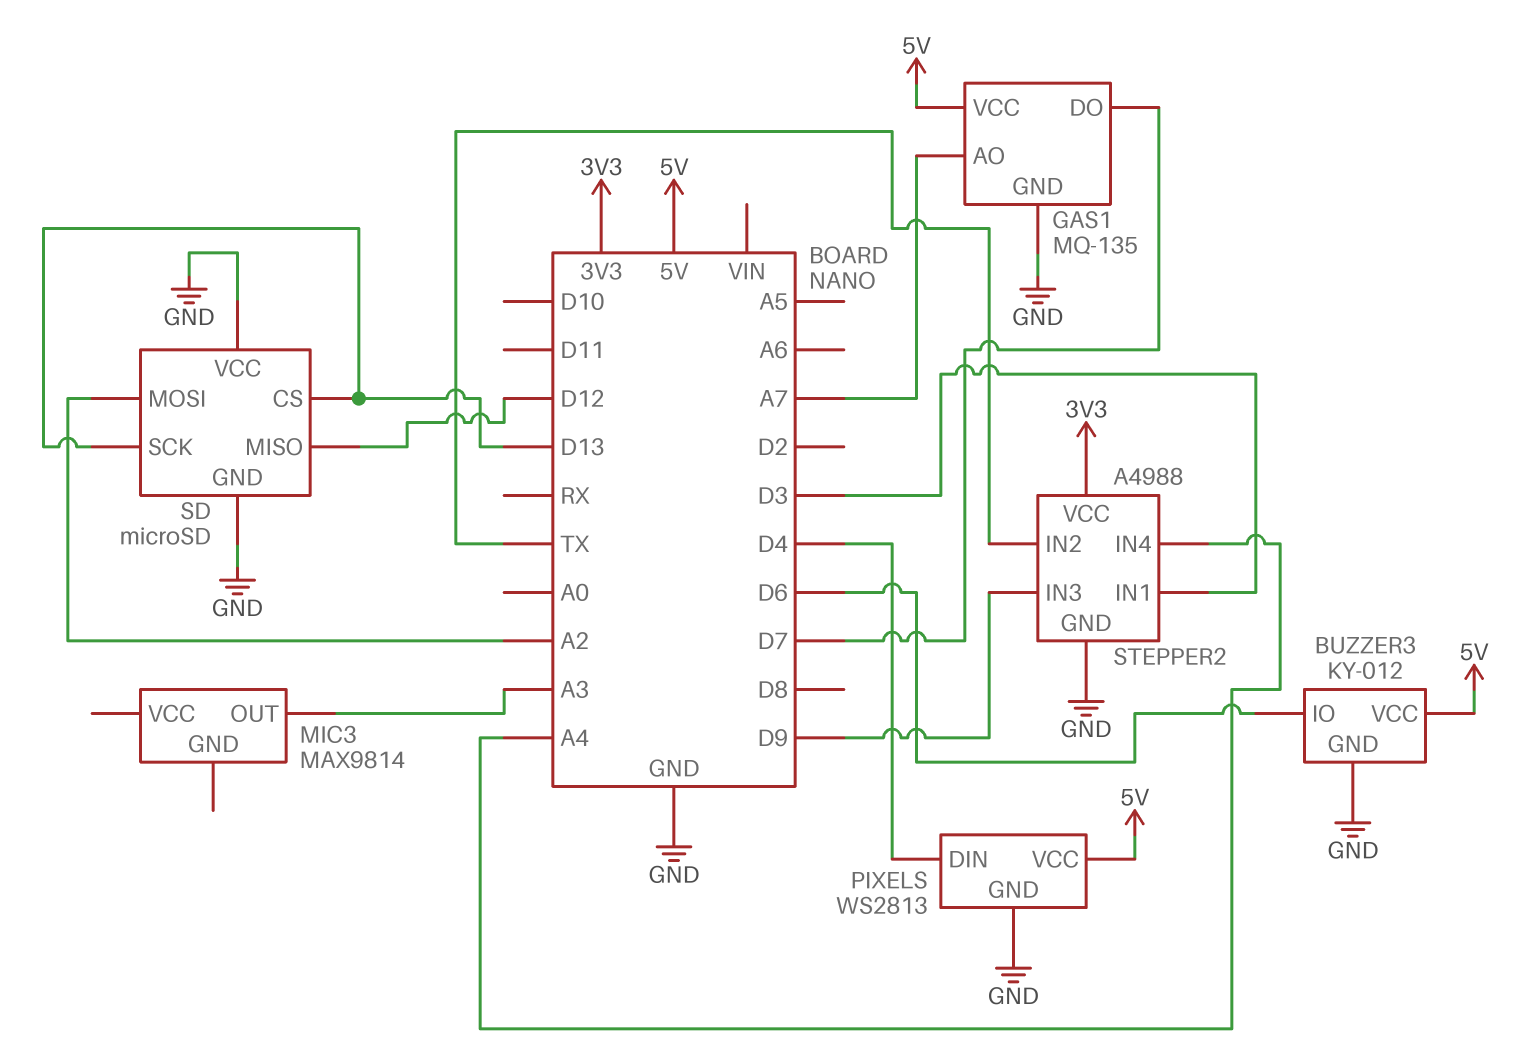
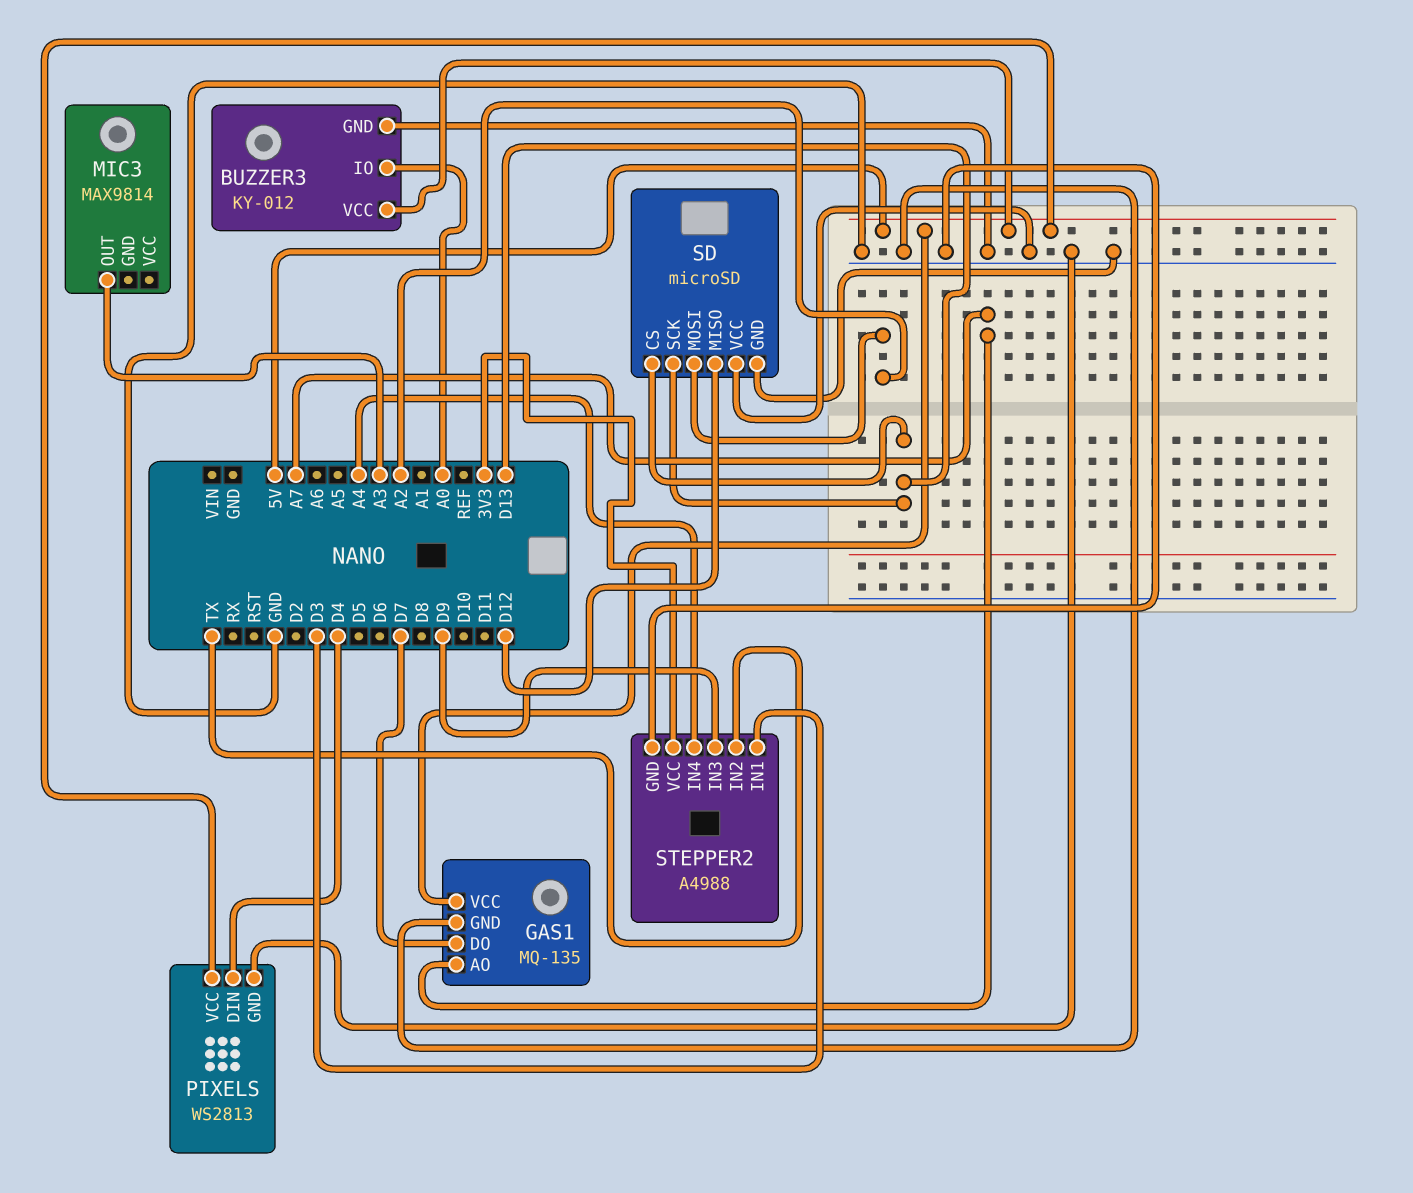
BUZZER3 pin IO: D6 -> A0

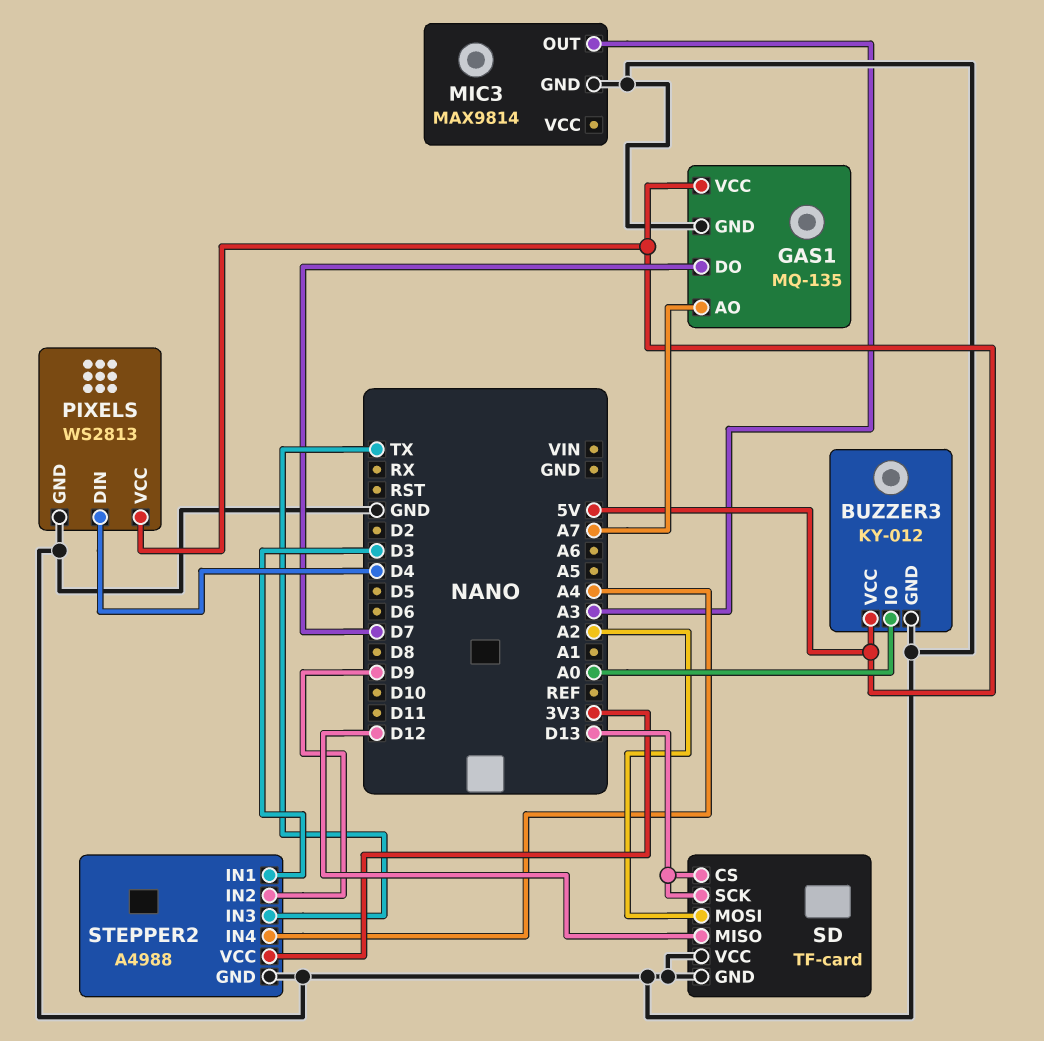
MIC3 pin GND: none -> GND
SD: microSD -> TF-card
STEPPER2 pin IN2: TX -> D9
STEPPER2 pin IN3: D9 -> TX

